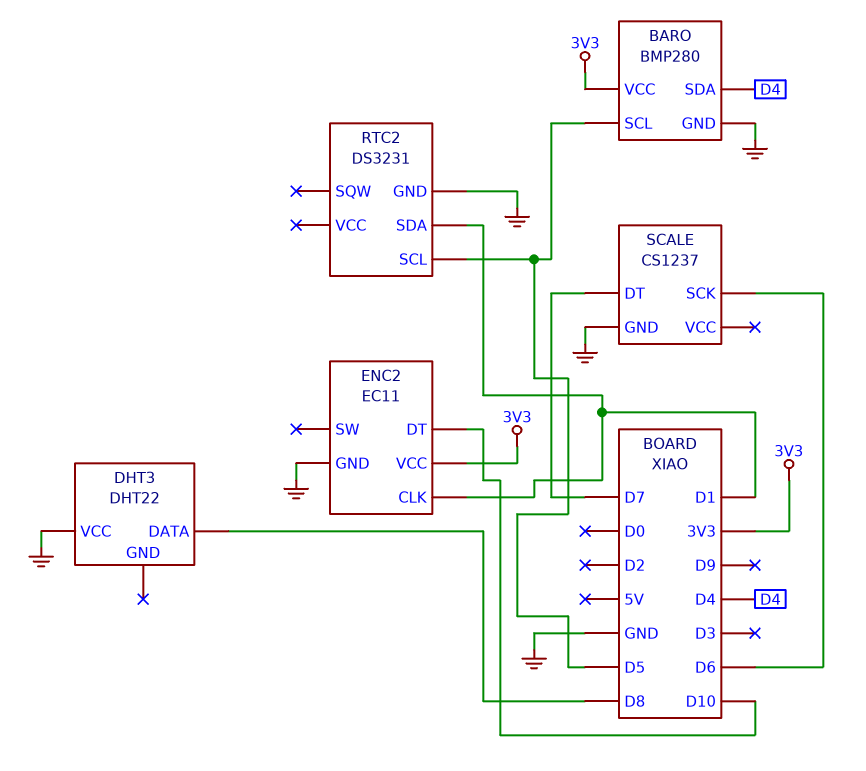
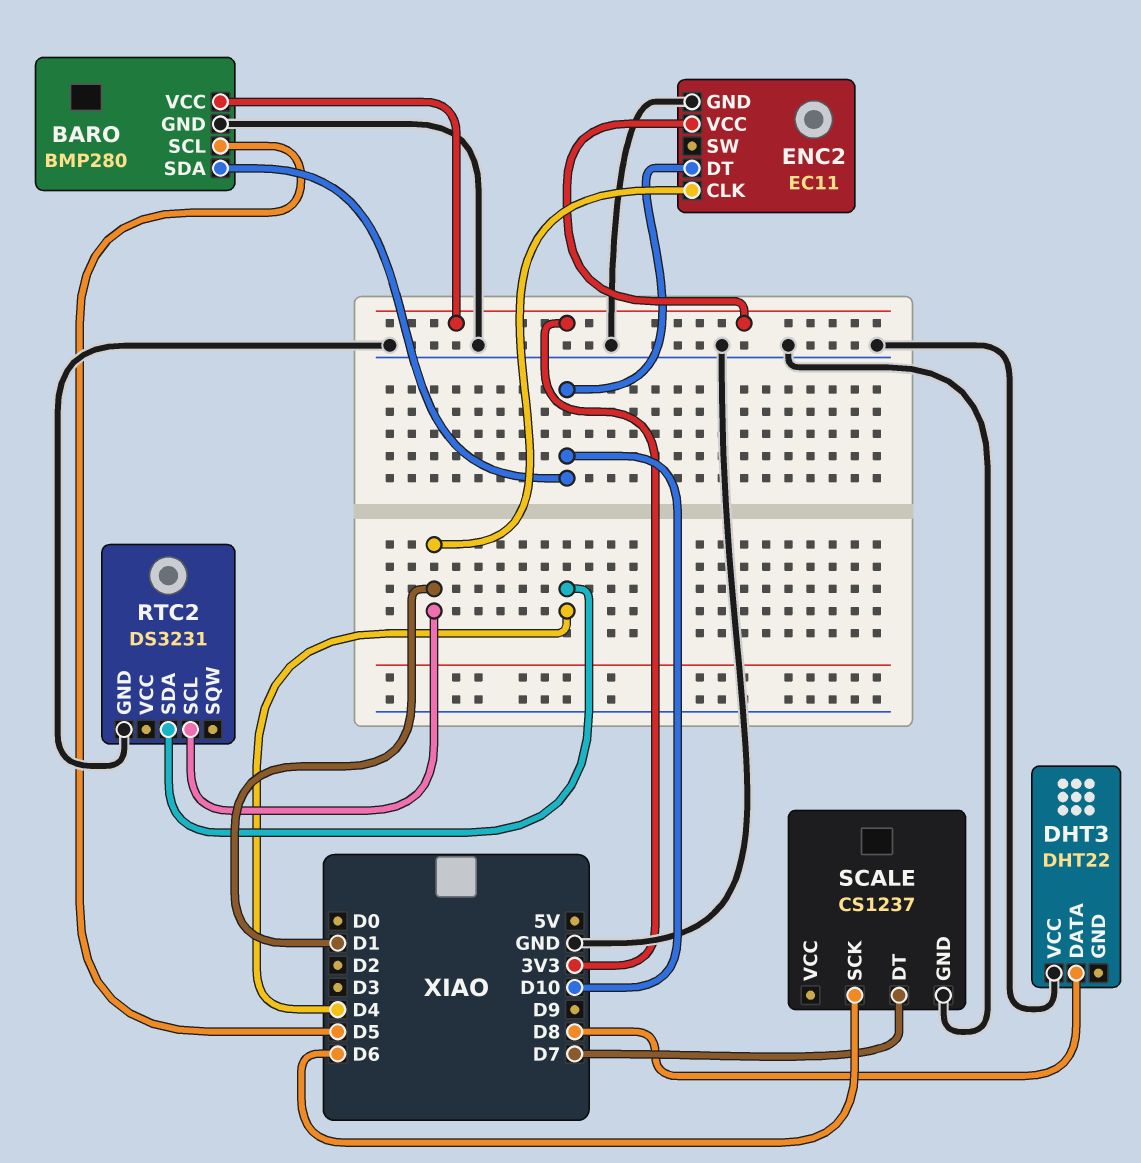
BARO pin SDA: D4 -> D10
RTC2 pin SCL: D5 -> D1
RTC2 pin SDA: D1 -> D4

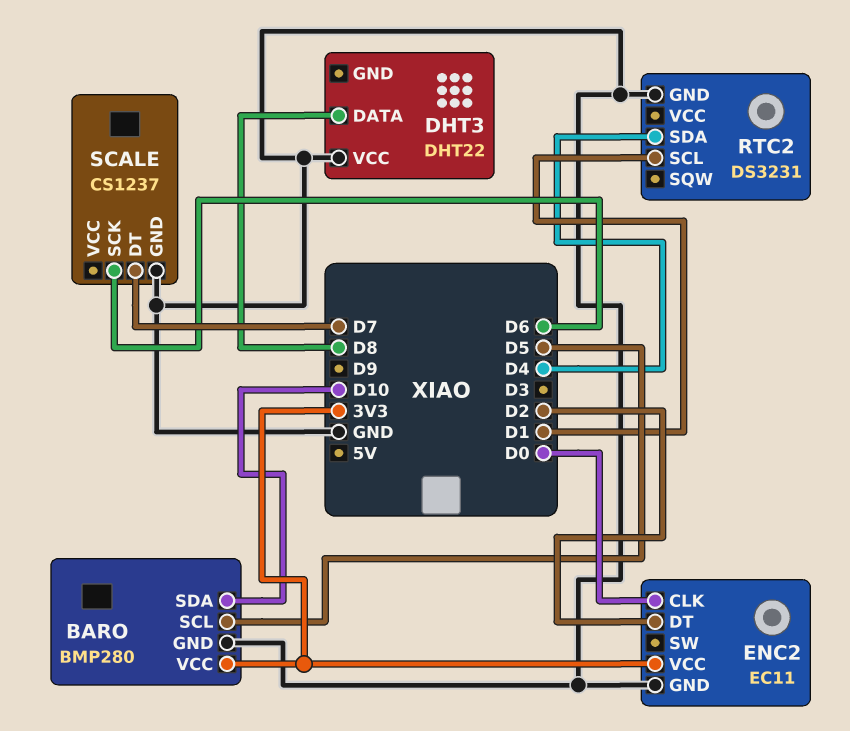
ENC2 pin CLK: D1 -> D0
ENC2 pin DT: D10 -> D2

